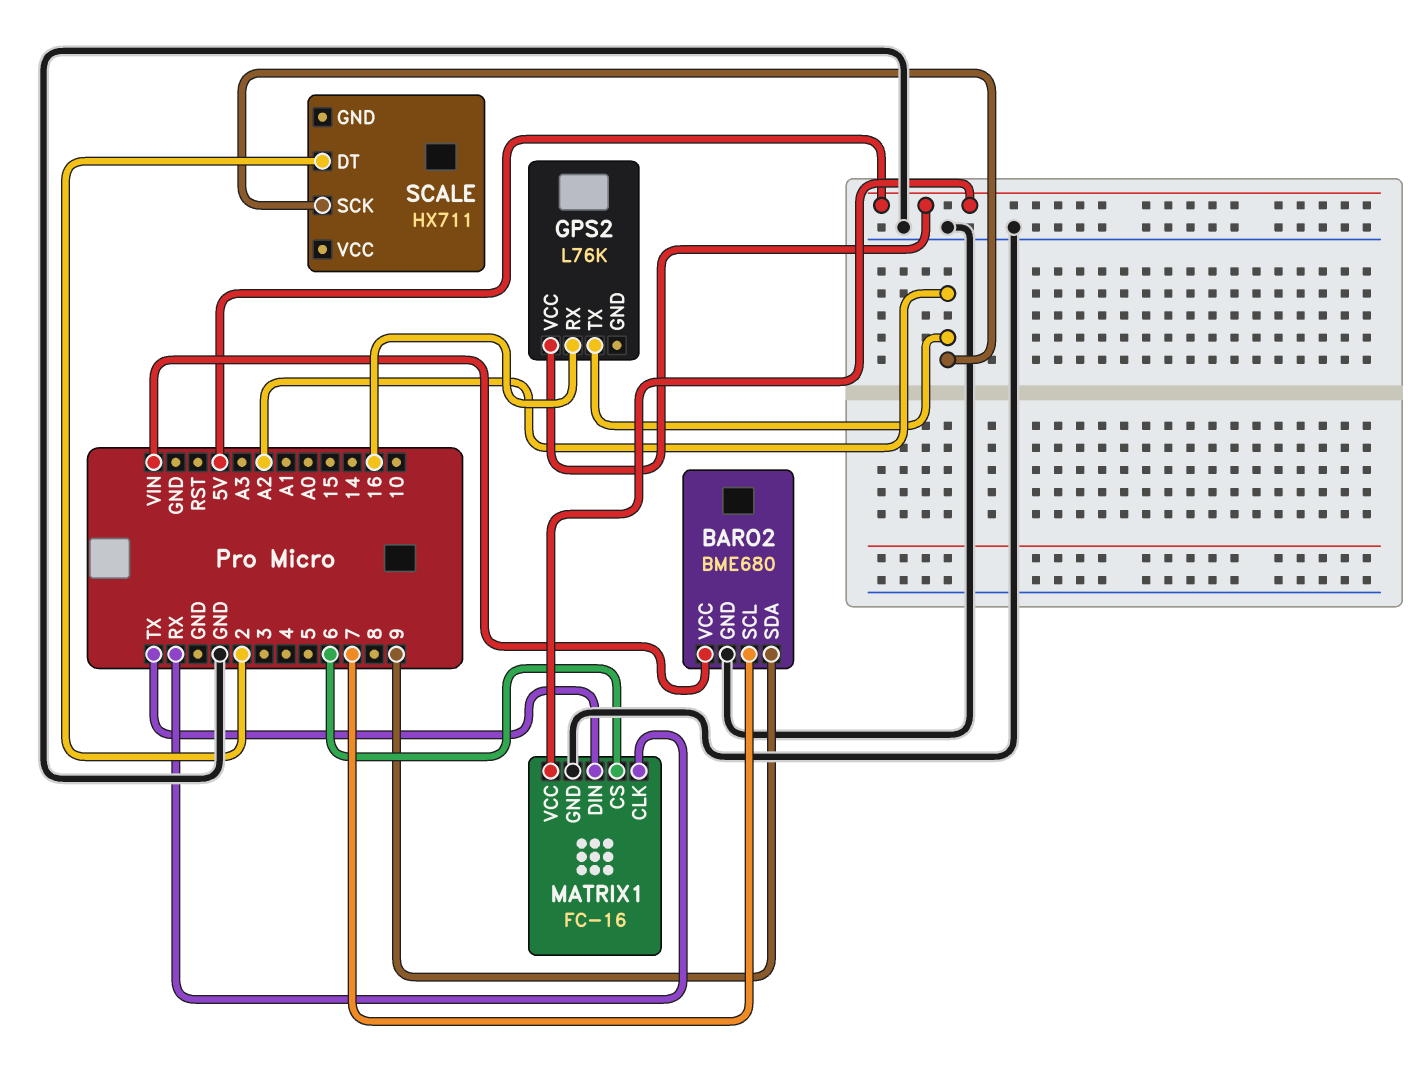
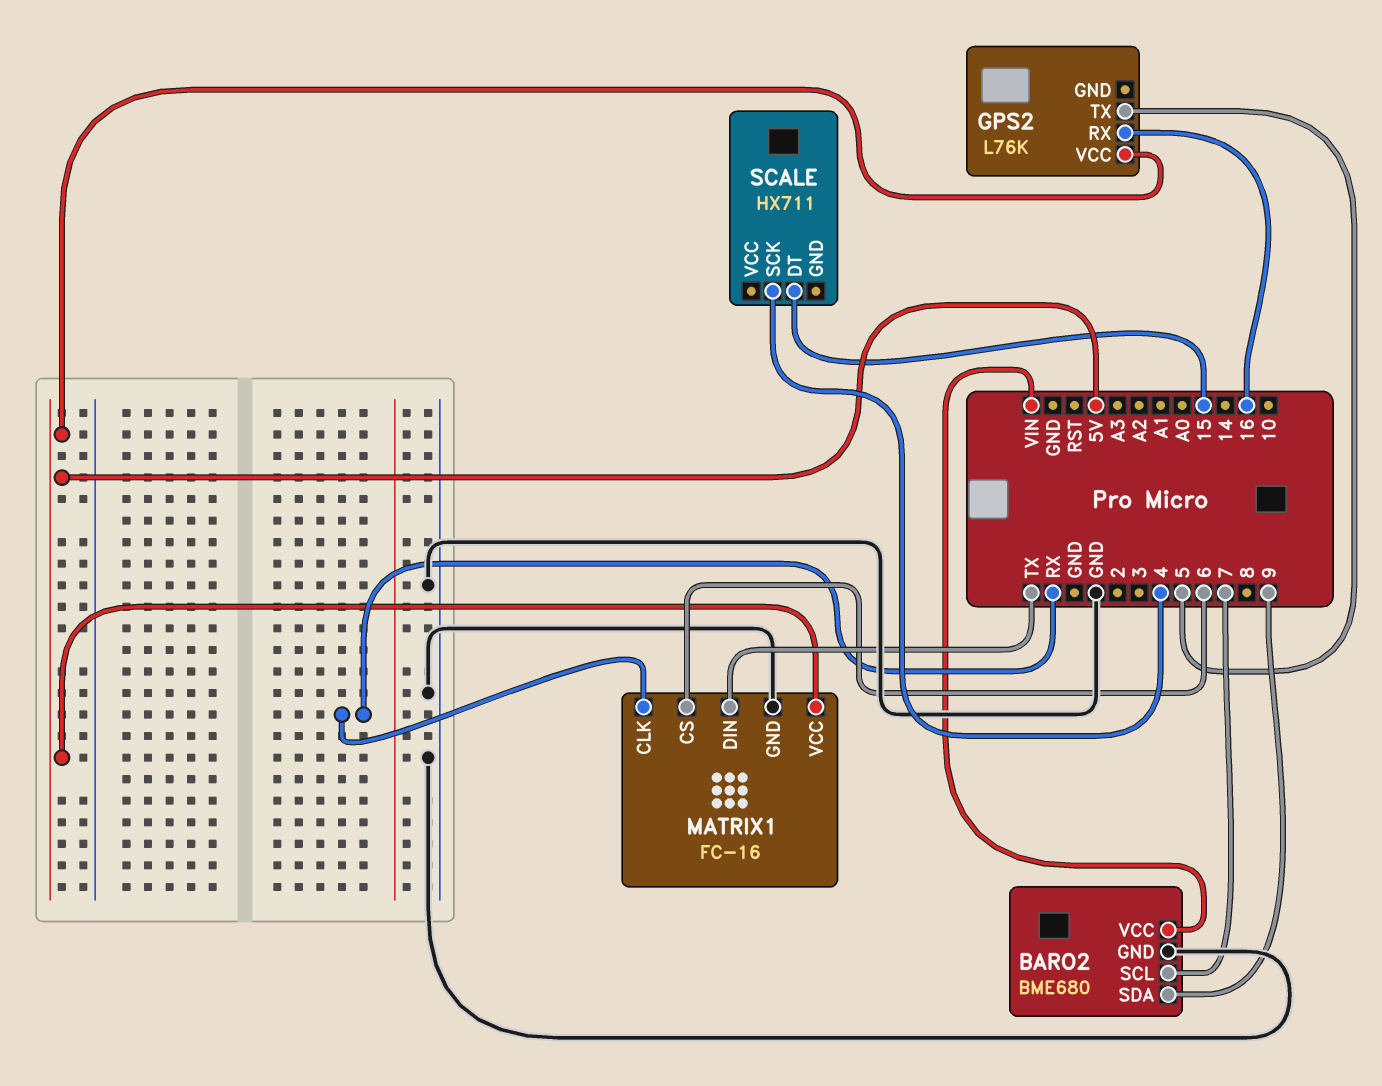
GPS2 pin TX: A2 -> 5
SCALE pin DT: 2 -> 15
SCALE pin SCK: A2 -> 4

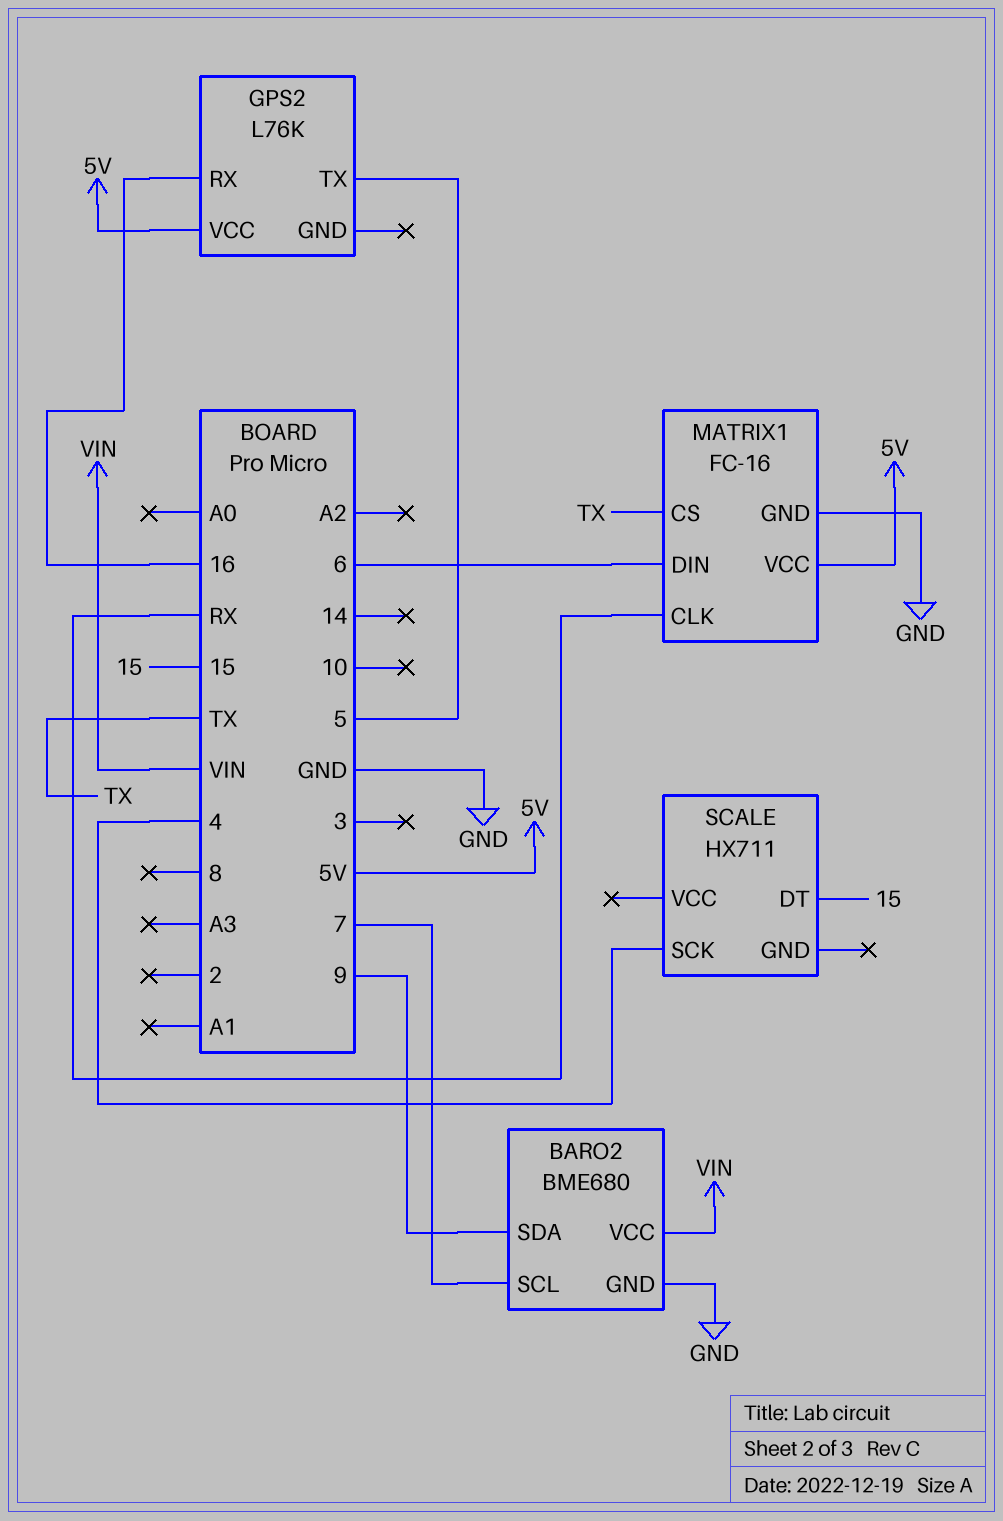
MATRIX1 pin CS: 6 -> TX
MATRIX1 pin DIN: TX -> 6

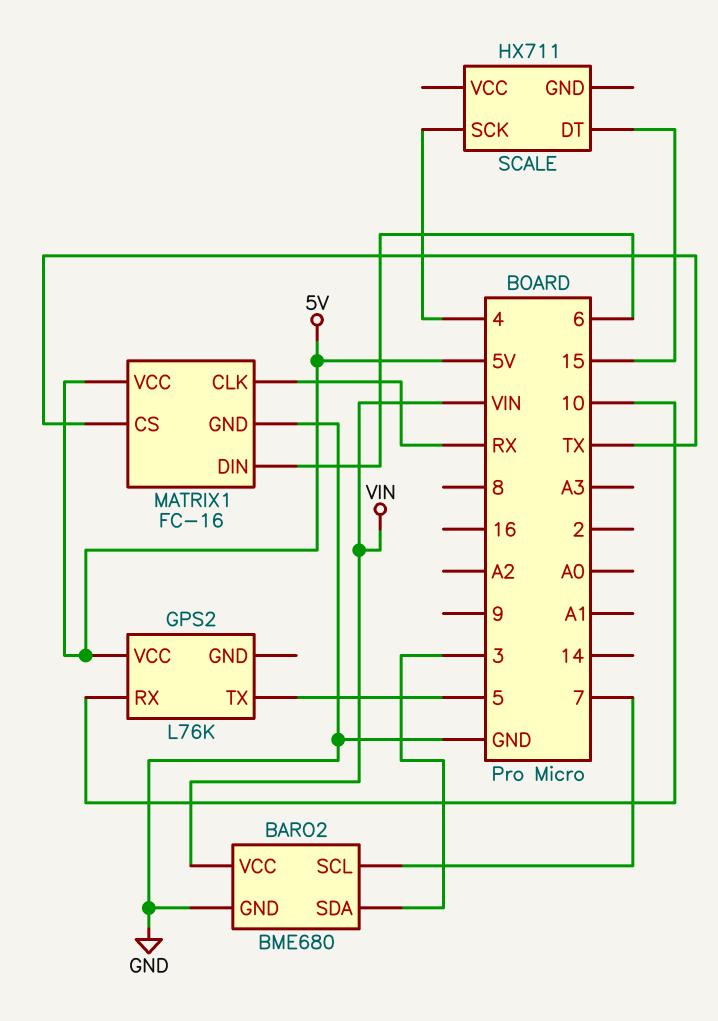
BARO2 pin SDA: 9 -> 3
GPS2 pin RX: 16 -> 10

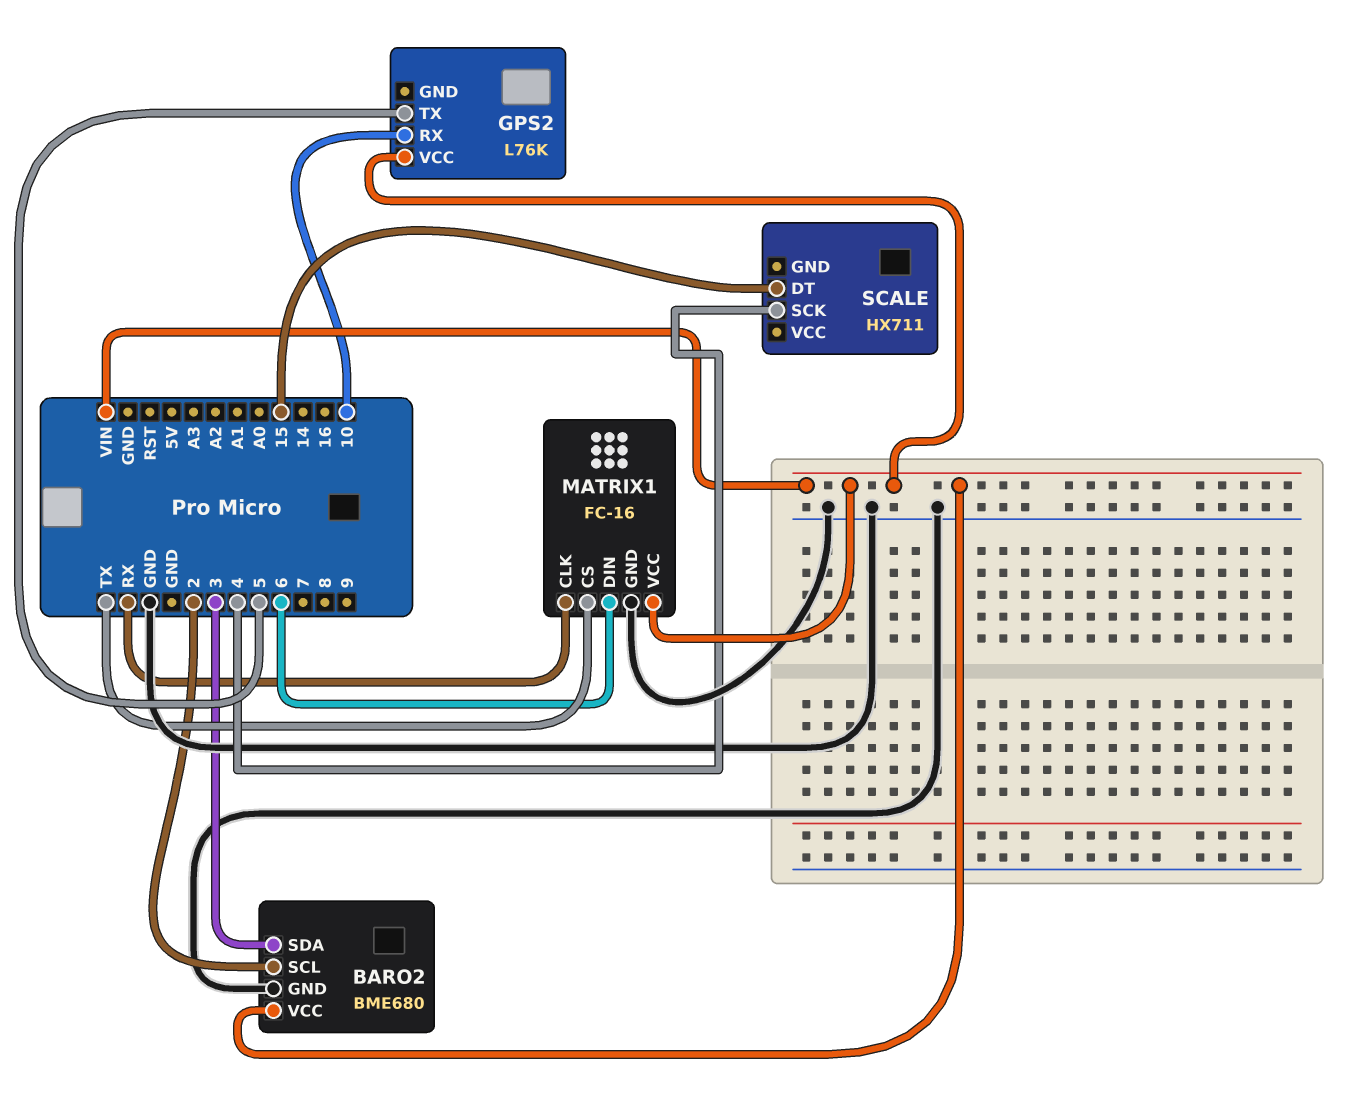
BARO2 pin SCL: 7 -> 2
GPS2 pin VCC: 5V -> VIN
MATRIX1 pin VCC: 5V -> VIN

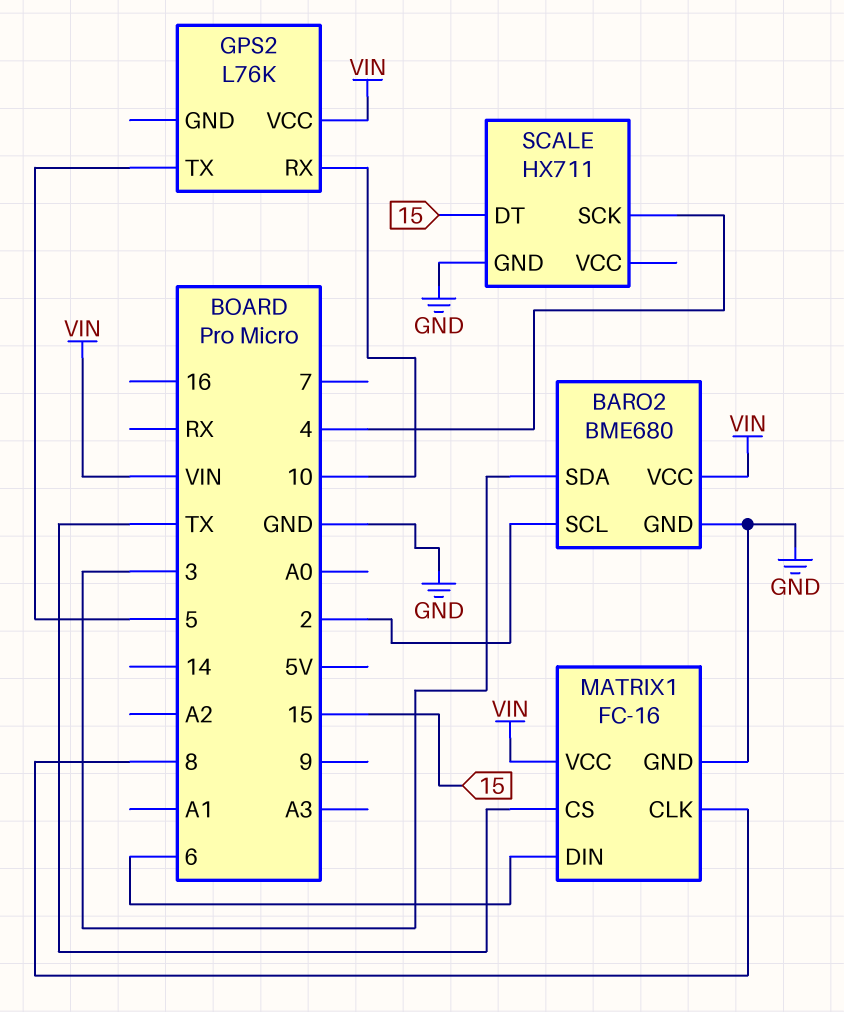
MATRIX1 pin CLK: RX -> 8
SCALE pin GND: none -> GND

